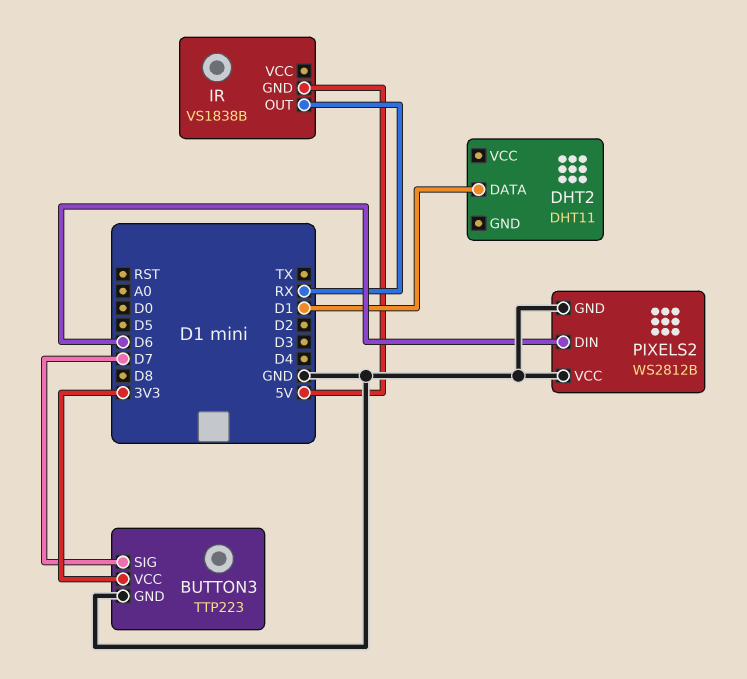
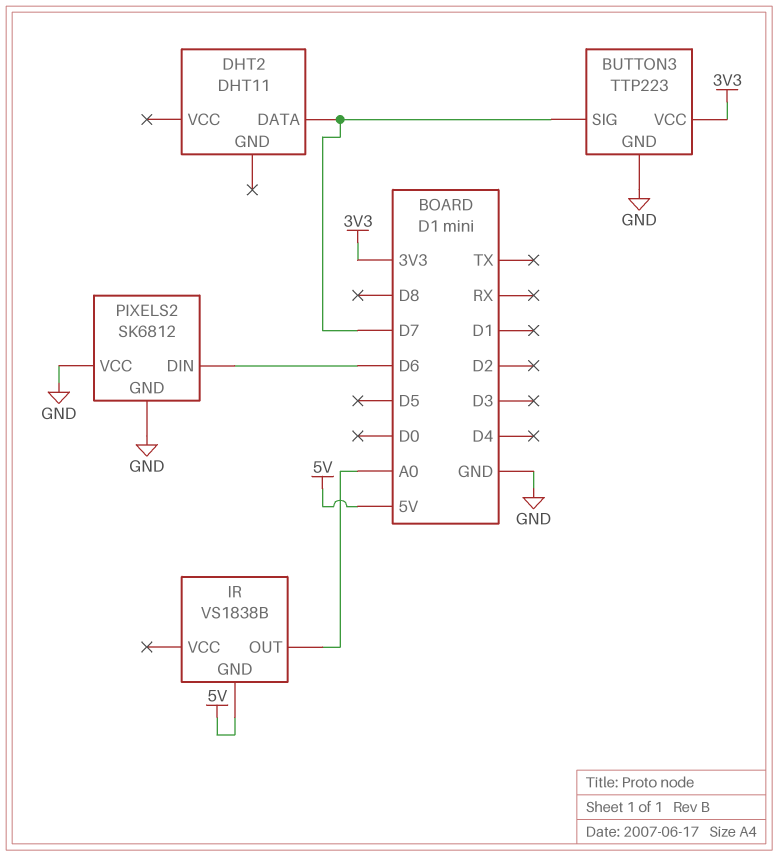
DHT2 pin DATA: D1 -> D7
IR pin OUT: RX -> A0
PIXELS2: WS2812B -> SK6812

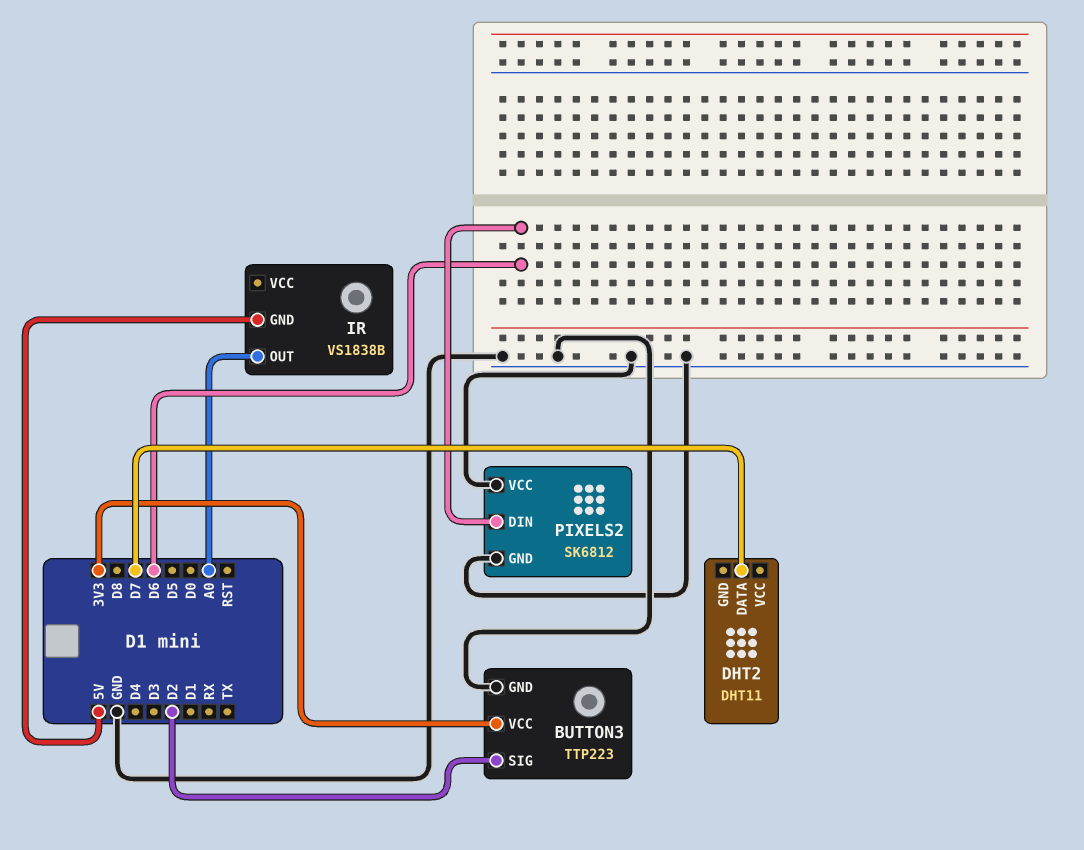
BUTTON3 pin SIG: D7 -> D2

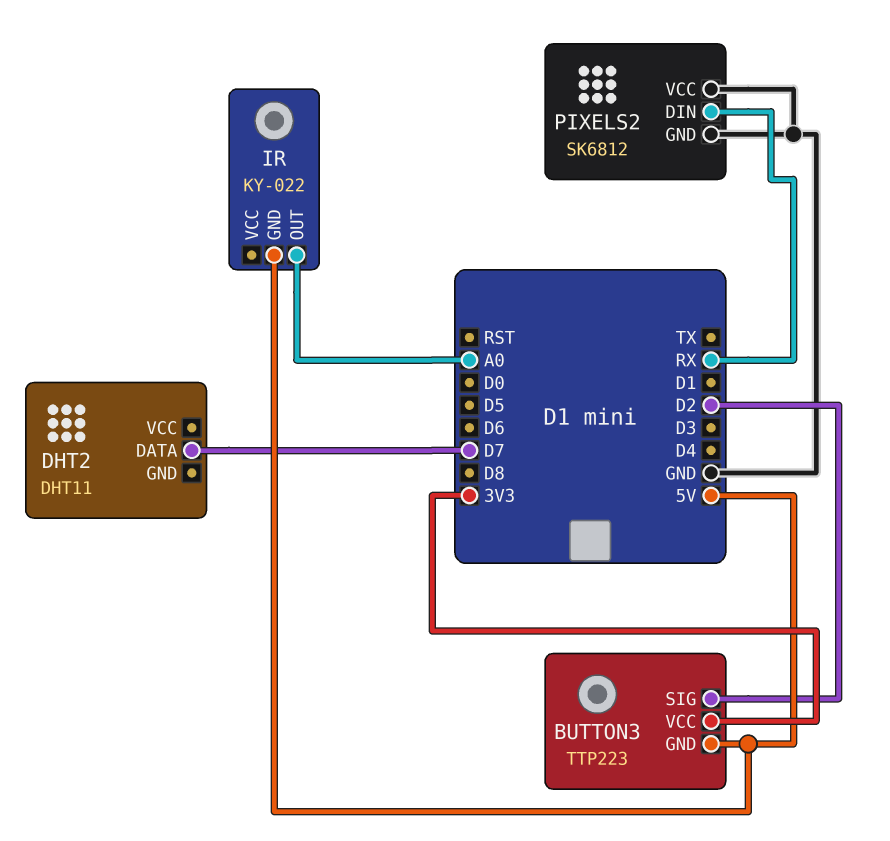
BUTTON3 pin GND: GND -> 5V
IR: VS1838B -> KY-022
PIXELS2 pin DIN: D6 -> RX

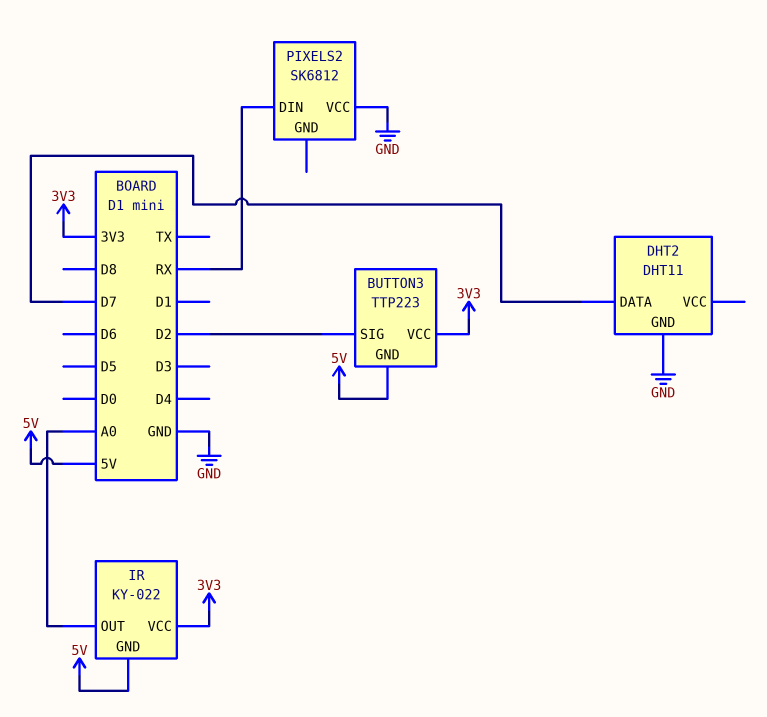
DHT2 pin GND: none -> GND
IR pin VCC: none -> 3V3
PIXELS2 pin GND: GND -> none

